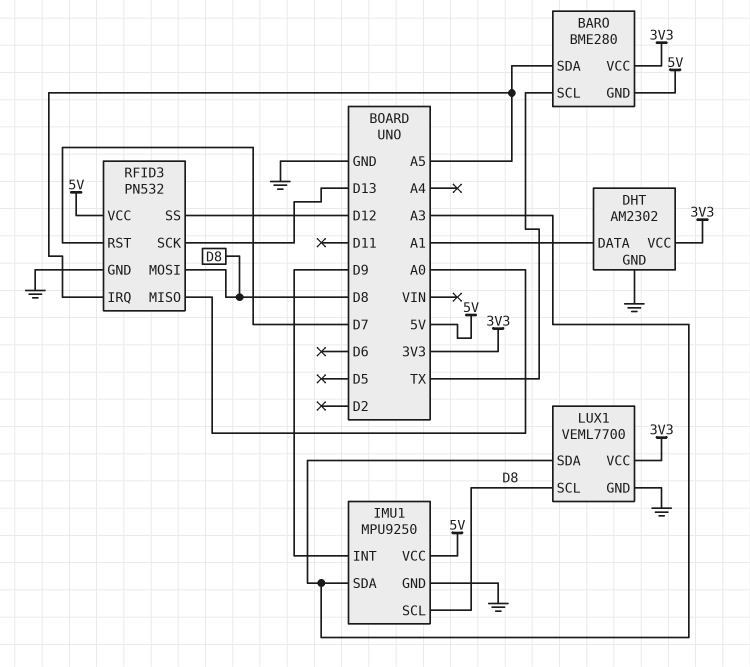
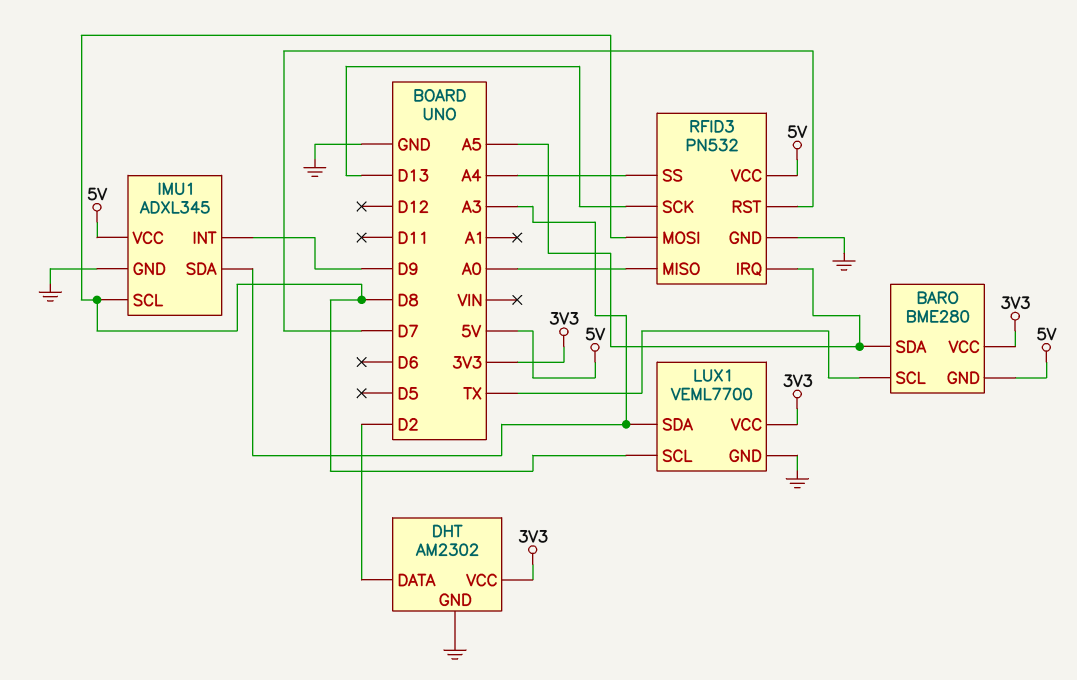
DHT pin DATA: A1 -> D2
IMU1: MPU9250 -> ADXL345
RFID3 pin SS: D12 -> A4

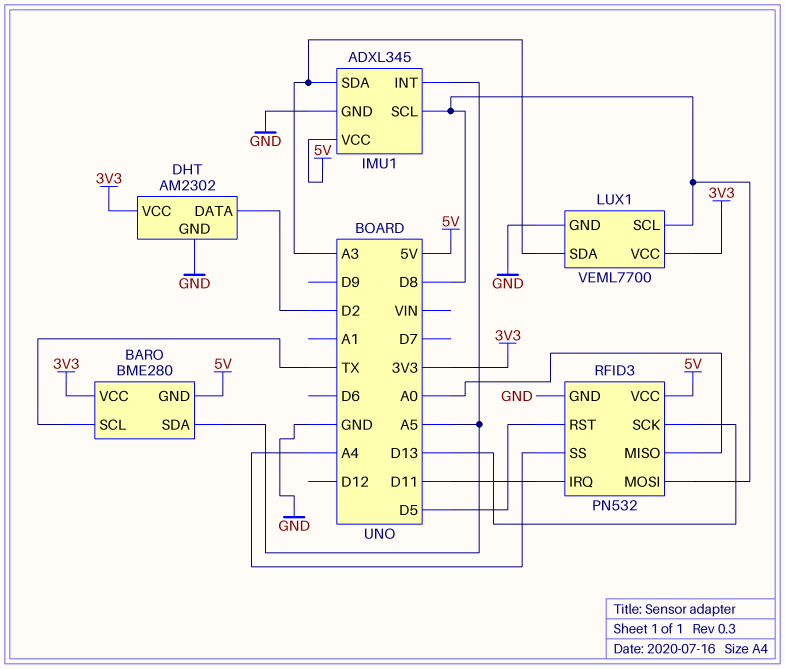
IMU1 pin INT: D9 -> A5
RFID3 pin IRQ: A5 -> D11
RFID3 pin RST: D7 -> D5

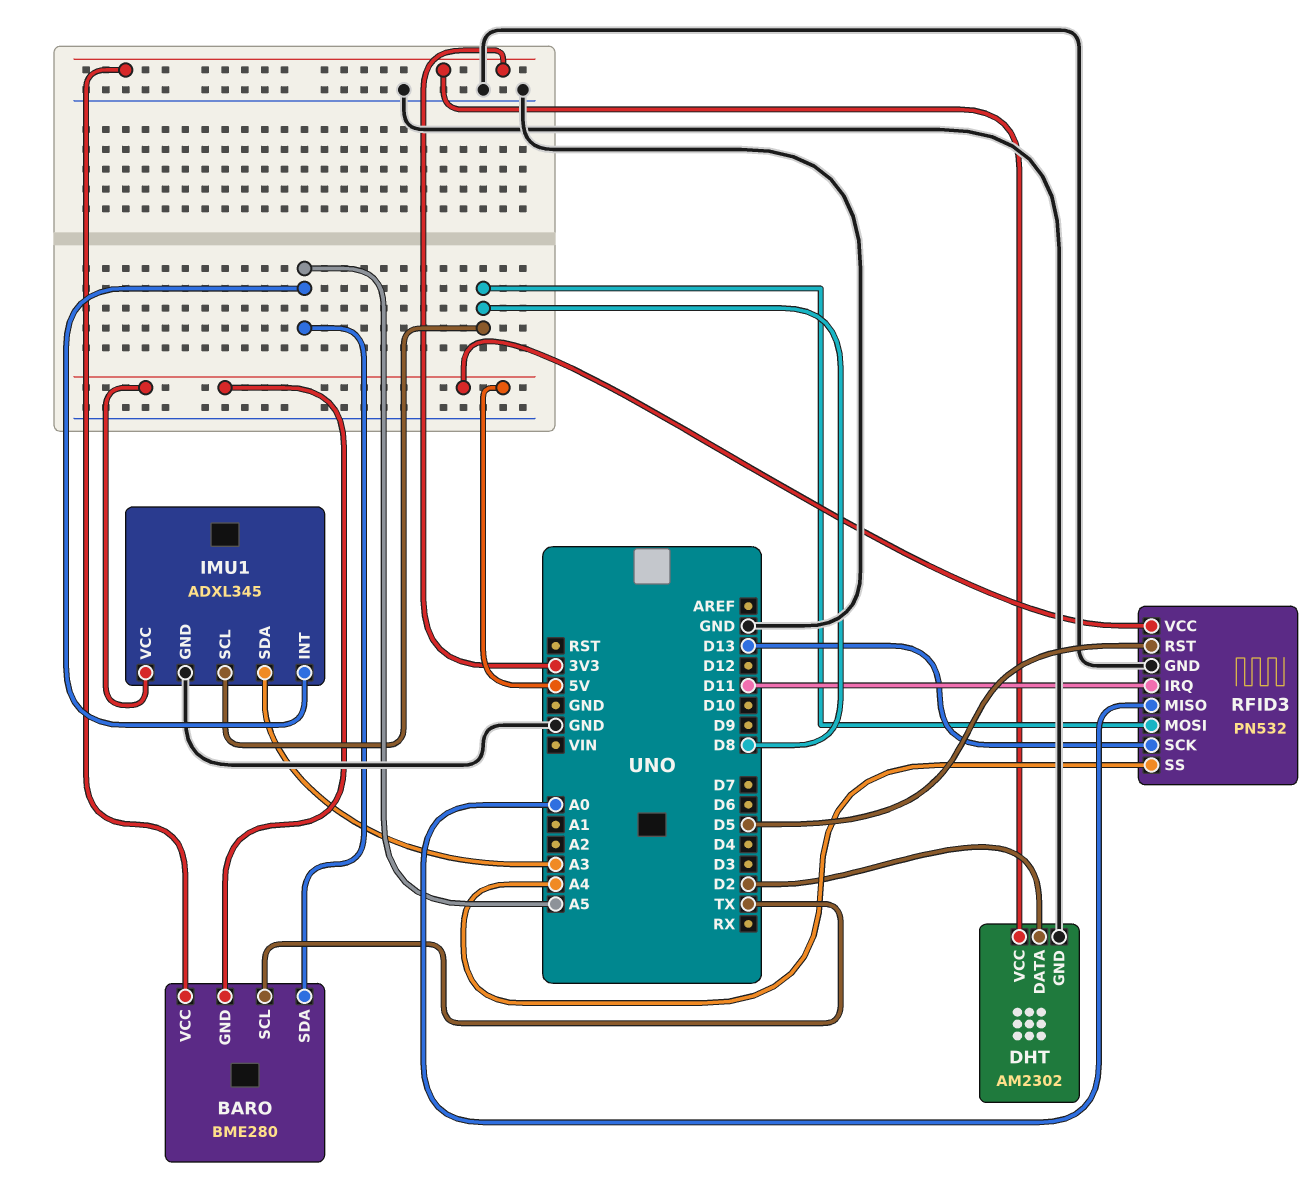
LUX1: VEML7700 -> none
LUX1 pin GND: GND -> none
LUX1 pin SCL: D8 -> none
LUX1 pin SDA: A3 -> none
LUX1 pin VCC: 3V3 -> none

